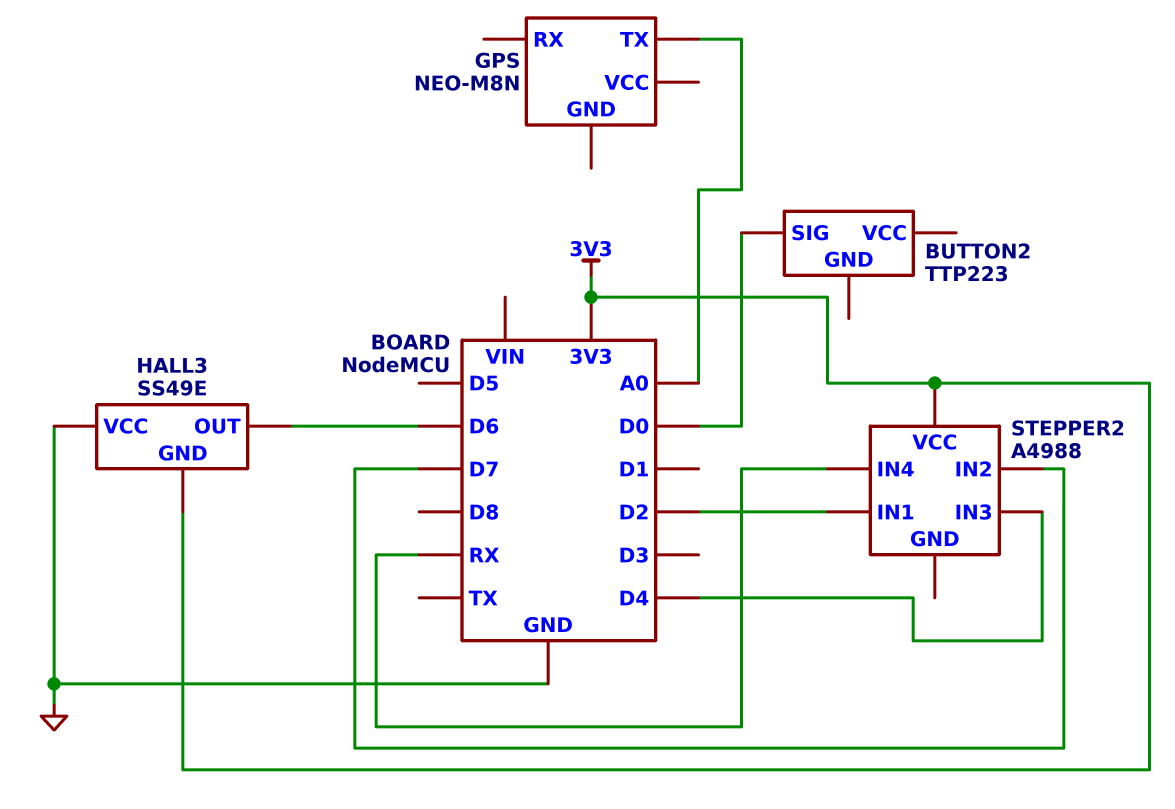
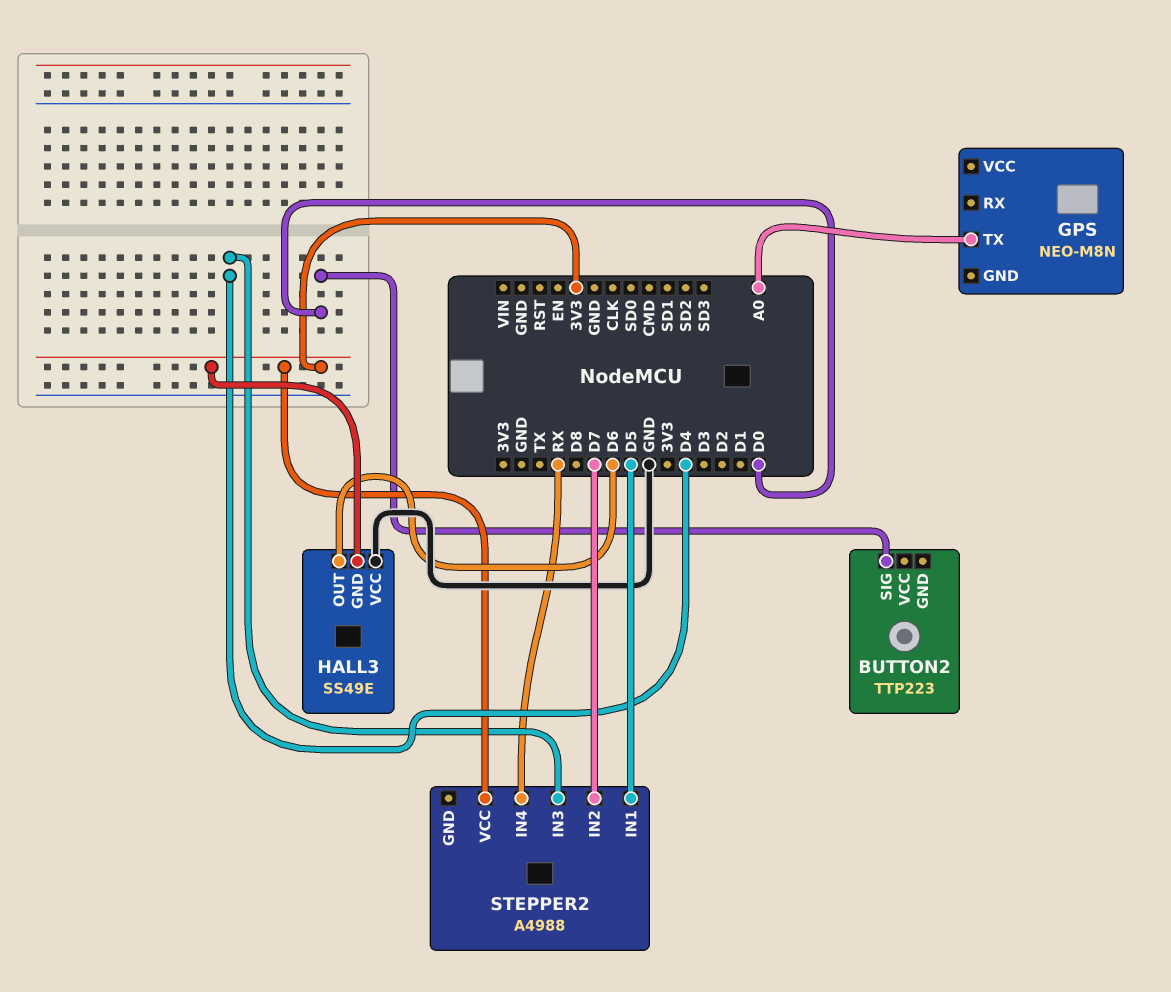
STEPPER2 pin IN1: D2 -> D5

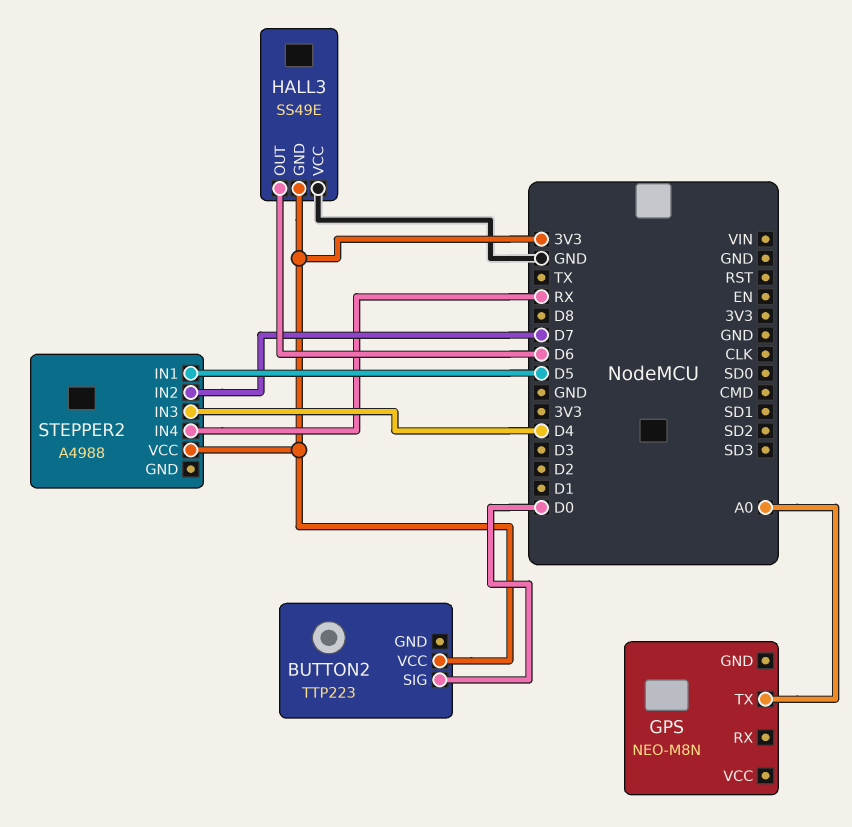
BUTTON2 pin VCC: none -> 3V3

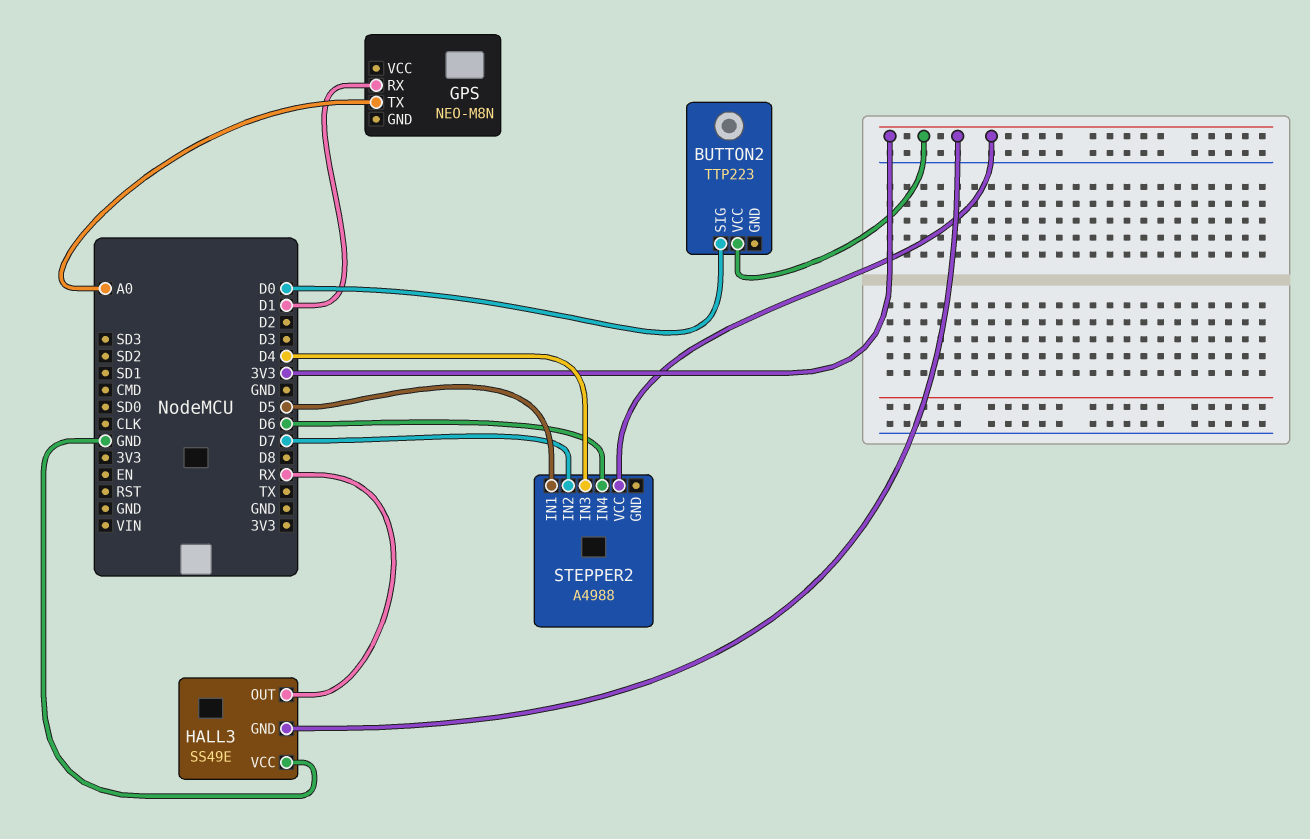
GPS pin RX: none -> D1
HALL3 pin OUT: D6 -> RX
STEPPER2 pin IN4: RX -> D6

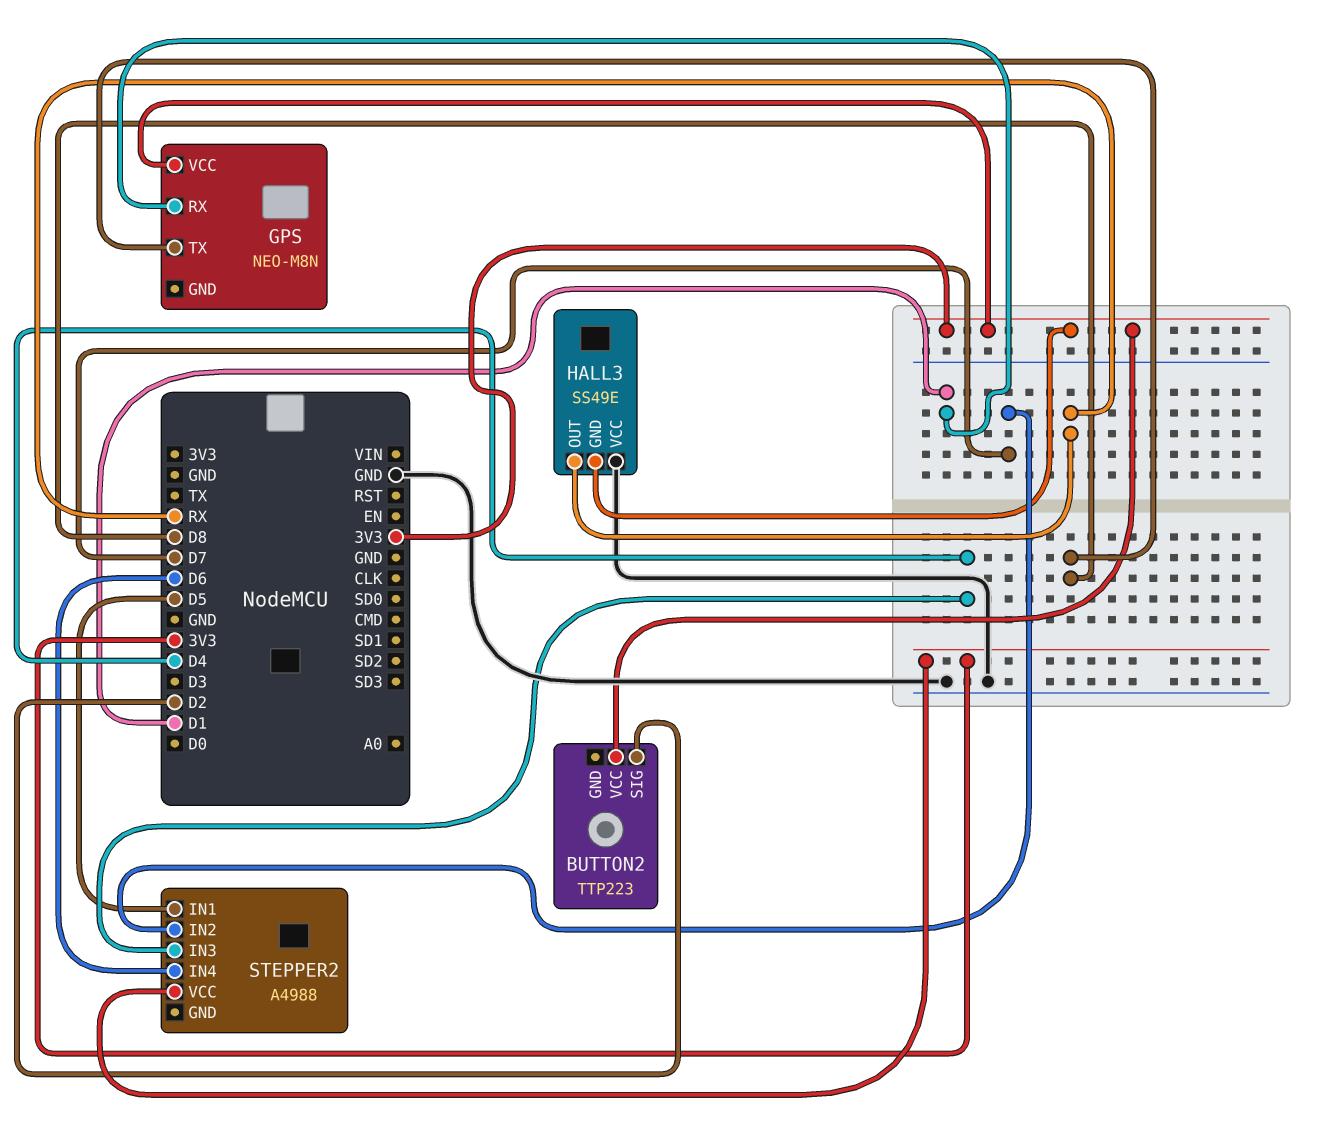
BUTTON2 pin SIG: D0 -> D2
GPS pin TX: A0 -> D8
GPS pin VCC: none -> 3V3

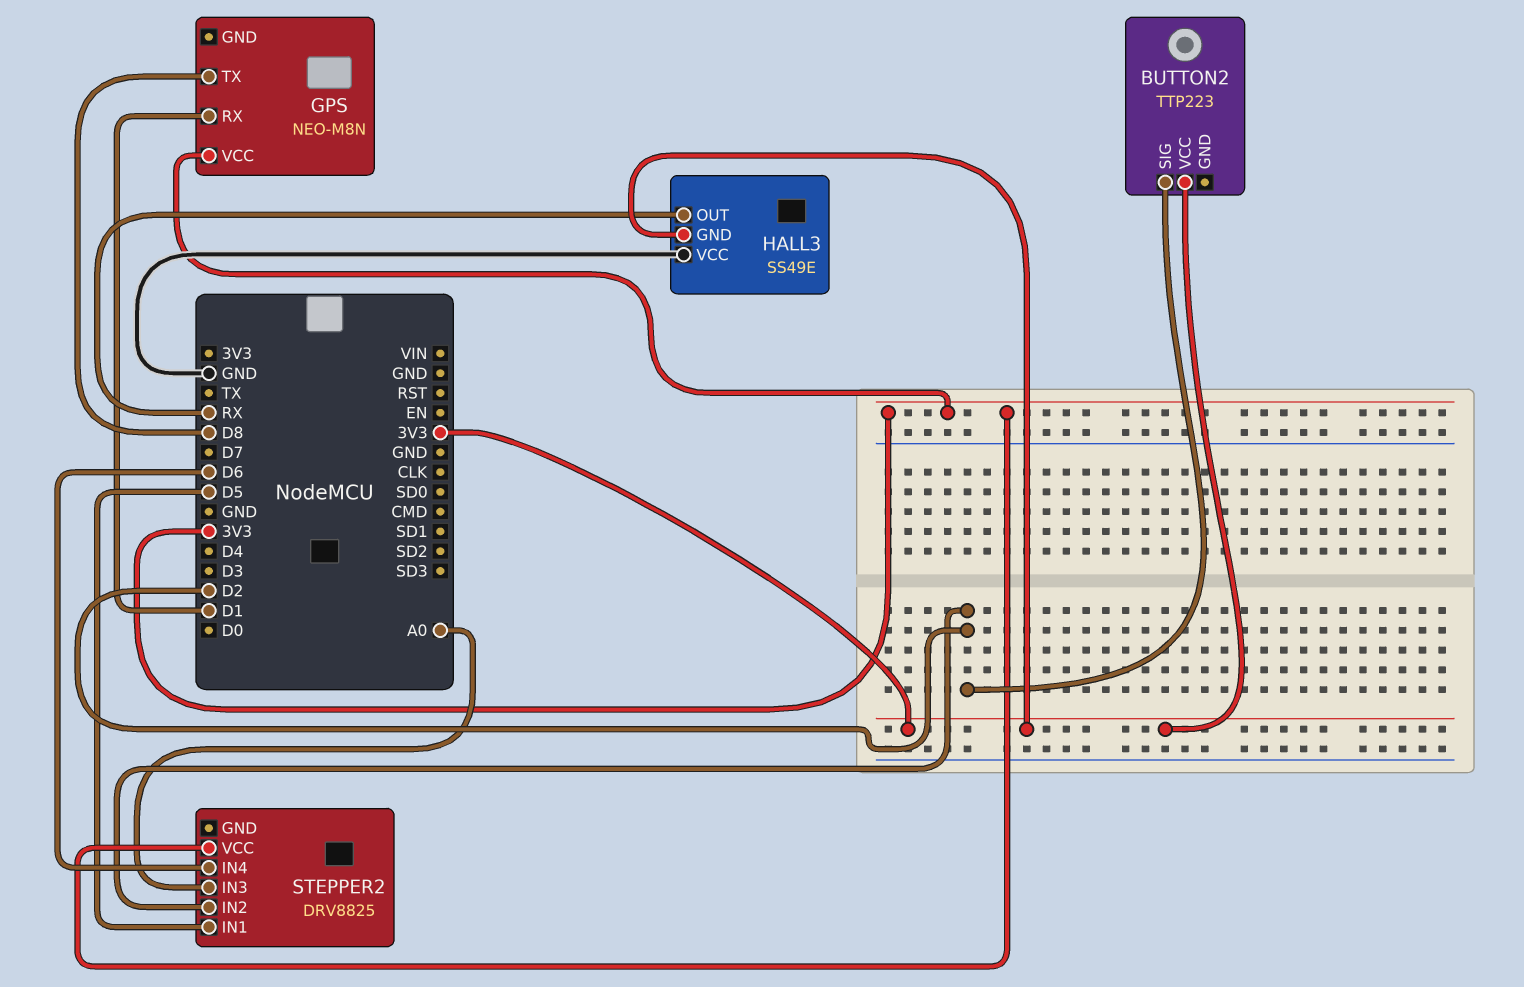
STEPPER2: A4988 -> DRV8825
STEPPER2 pin IN2: D7 -> D2
STEPPER2 pin IN3: D4 -> A0

